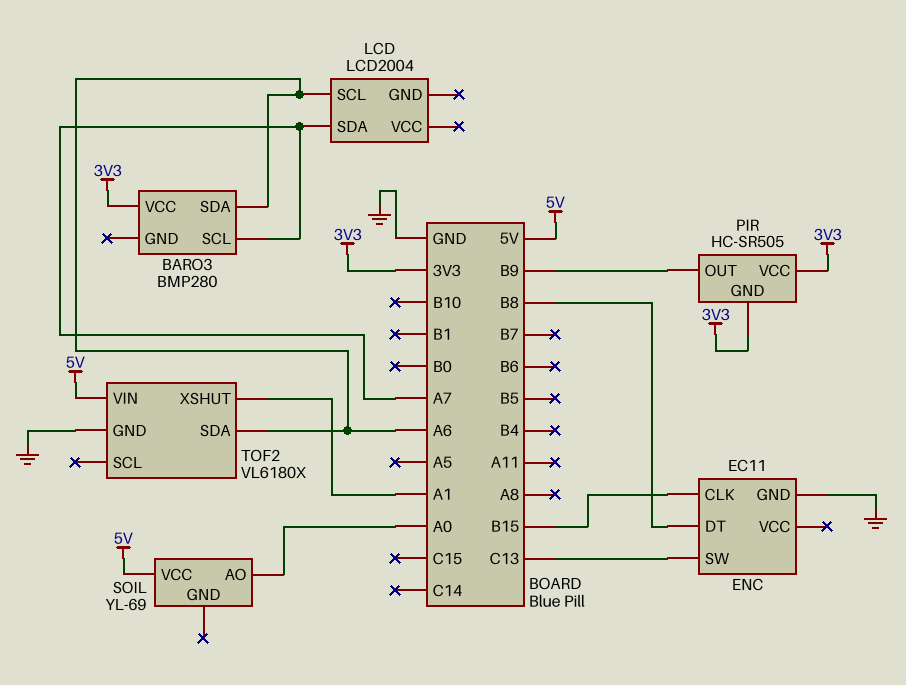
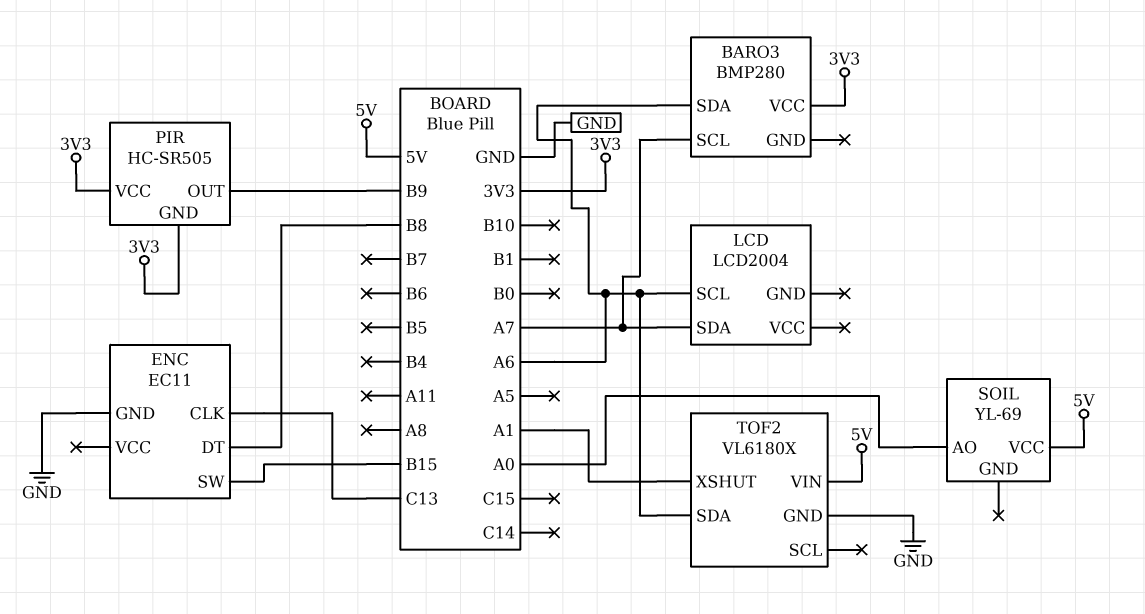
ENC pin CLK: B15 -> C13
ENC pin SW: C13 -> B15

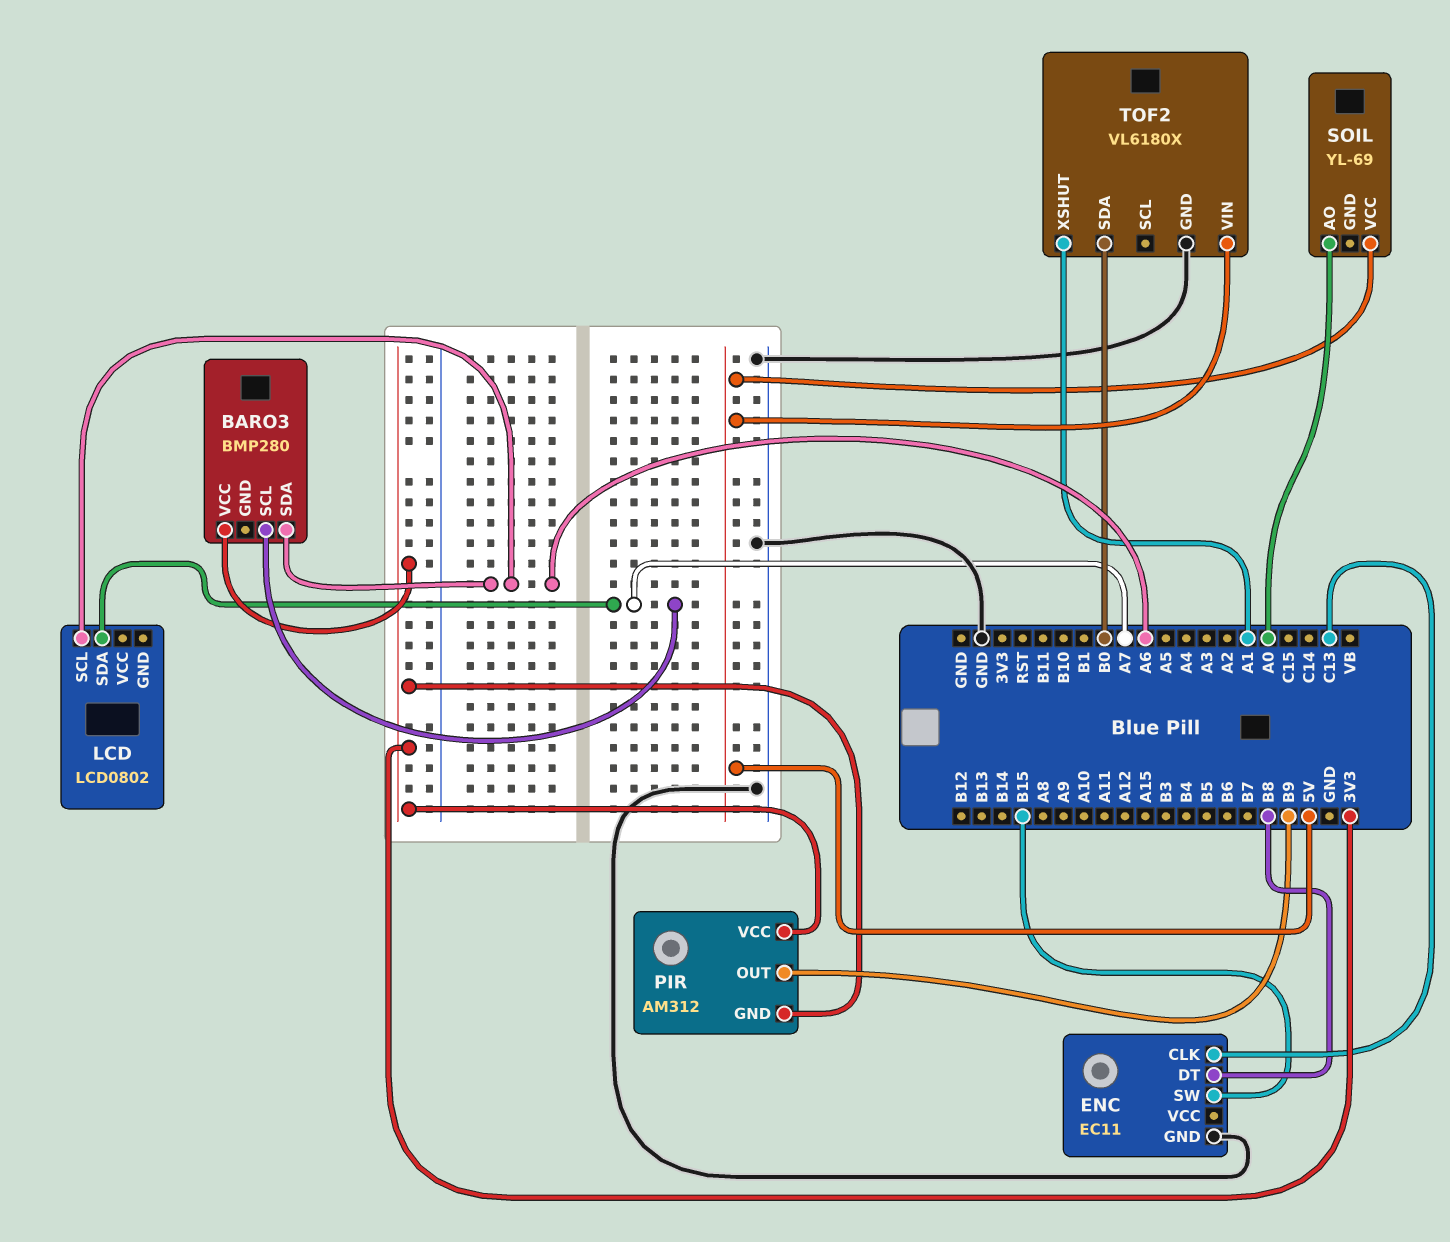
LCD: LCD2004 -> LCD0802
PIR: HC-SR505 -> AM312
TOF2 pin SDA: A6 -> B0

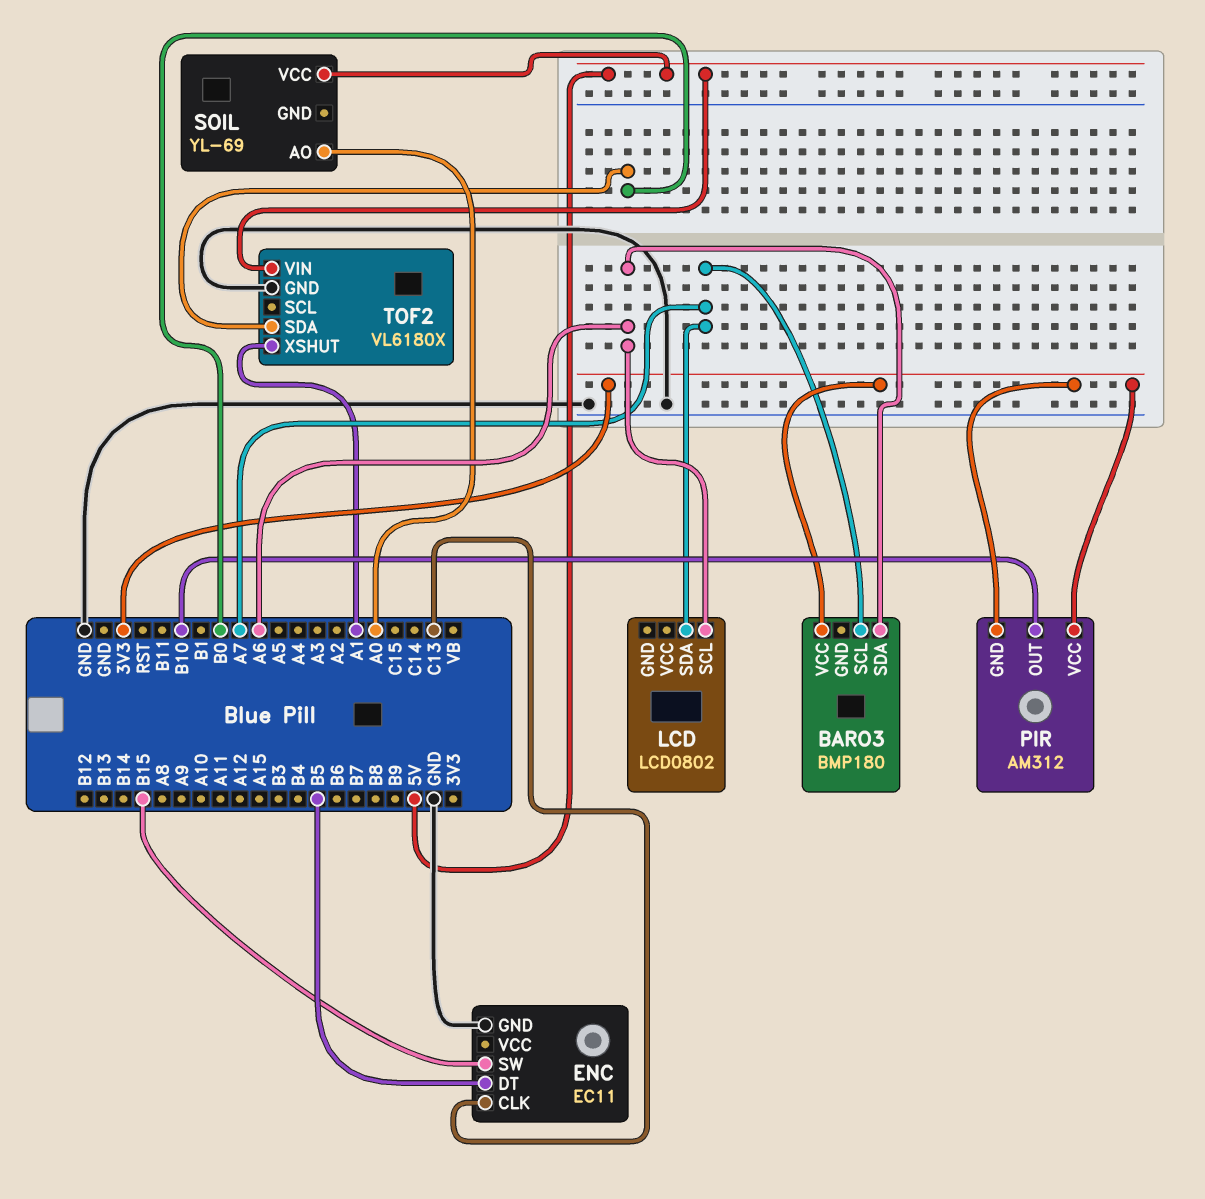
BARO3: BMP280 -> BMP180
ENC pin DT: B8 -> B5
PIR pin OUT: B9 -> B10

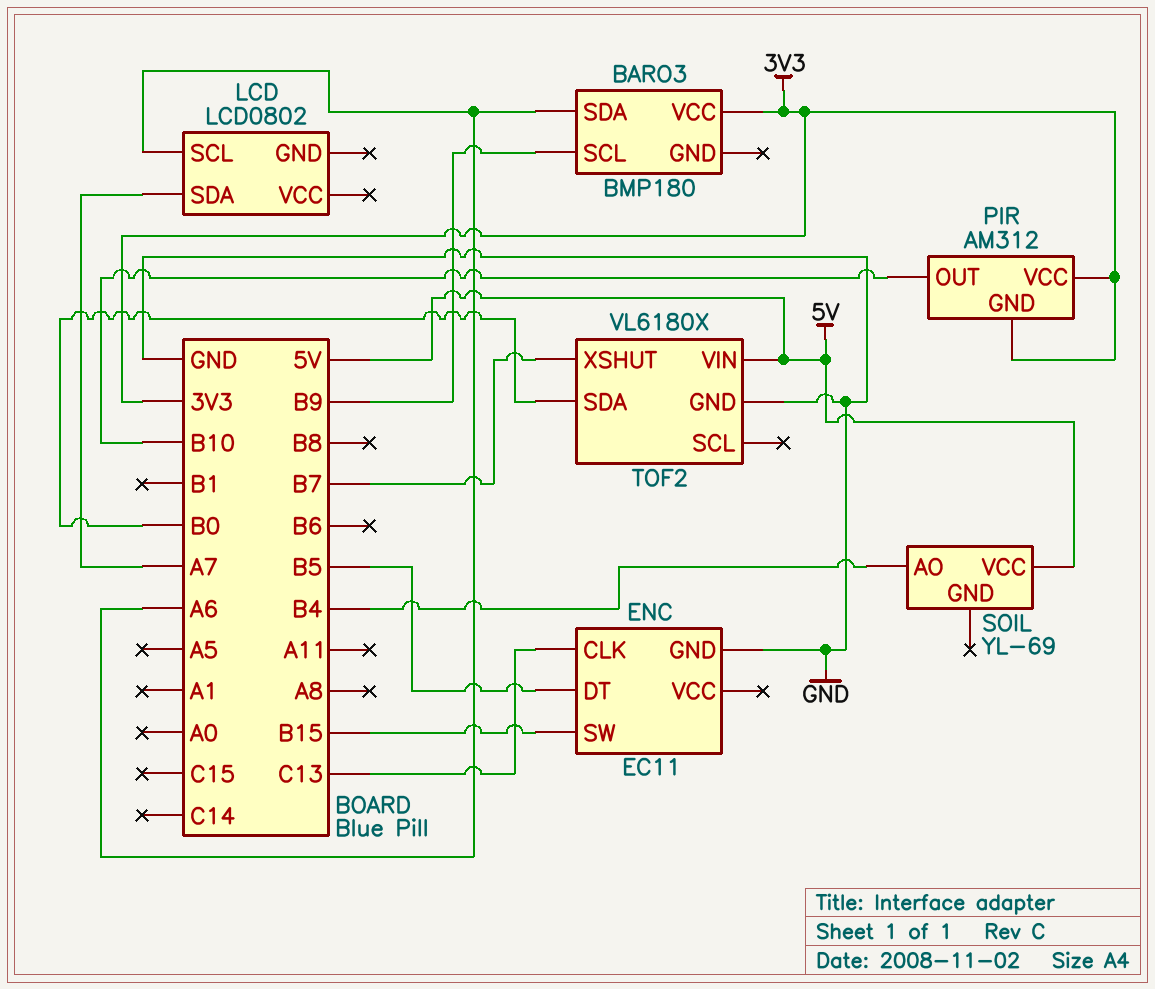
BARO3 pin SCL: A7 -> B9
SOIL pin AO: A0 -> B4
TOF2 pin XSHUT: A1 -> B7

